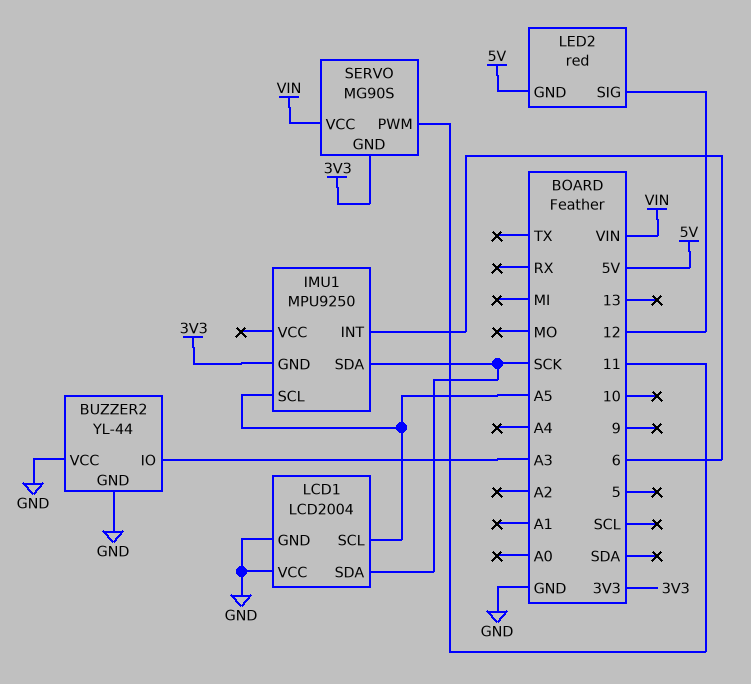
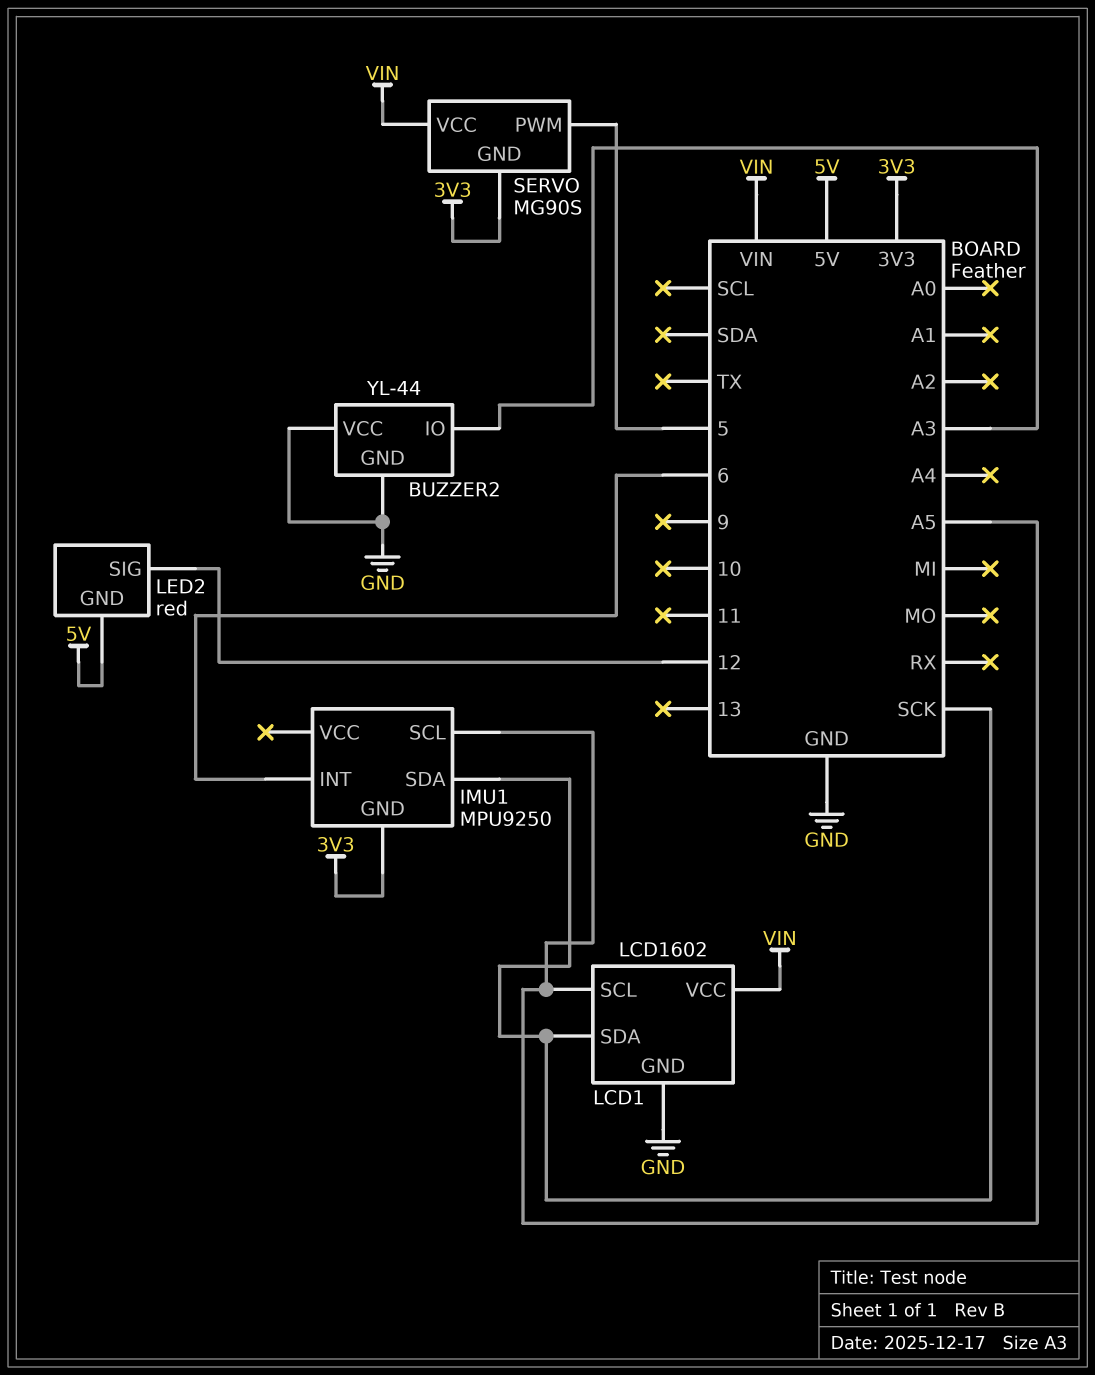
LCD1: LCD2004 -> LCD1602
LCD1 pin VCC: GND -> VIN
SERVO pin PWM: 11 -> 5

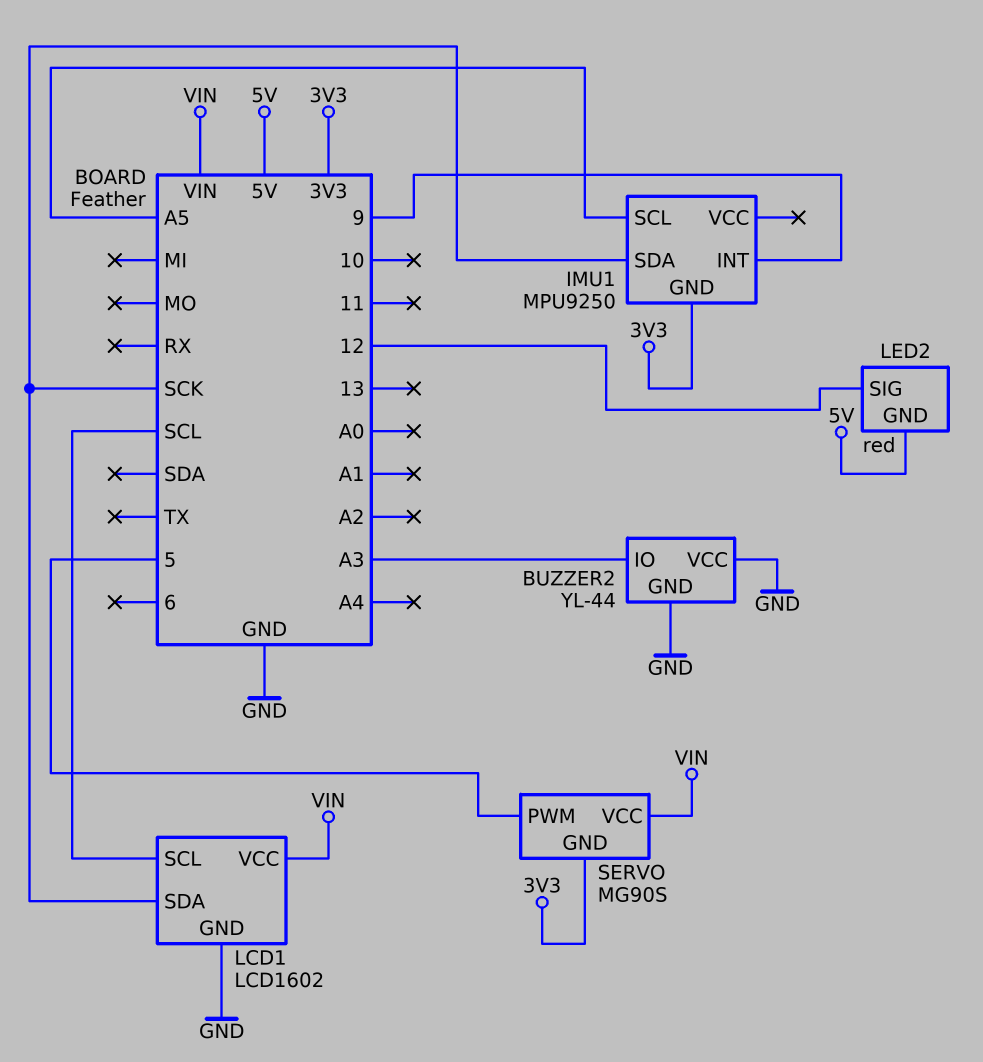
IMU1 pin INT: 6 -> 9
LCD1 pin SCL: A5 -> SCL

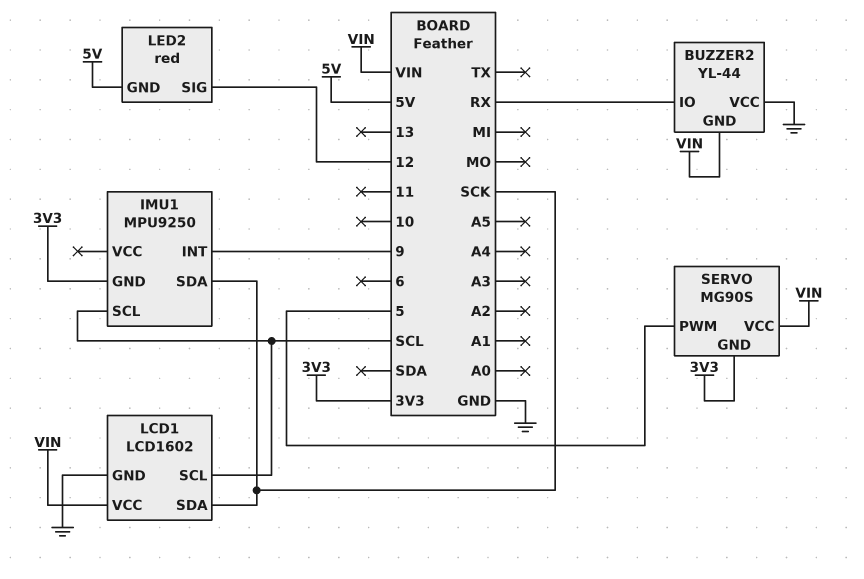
BUZZER2 pin GND: GND -> VIN
BUZZER2 pin IO: A3 -> RX
IMU1 pin SCL: A5 -> SCL

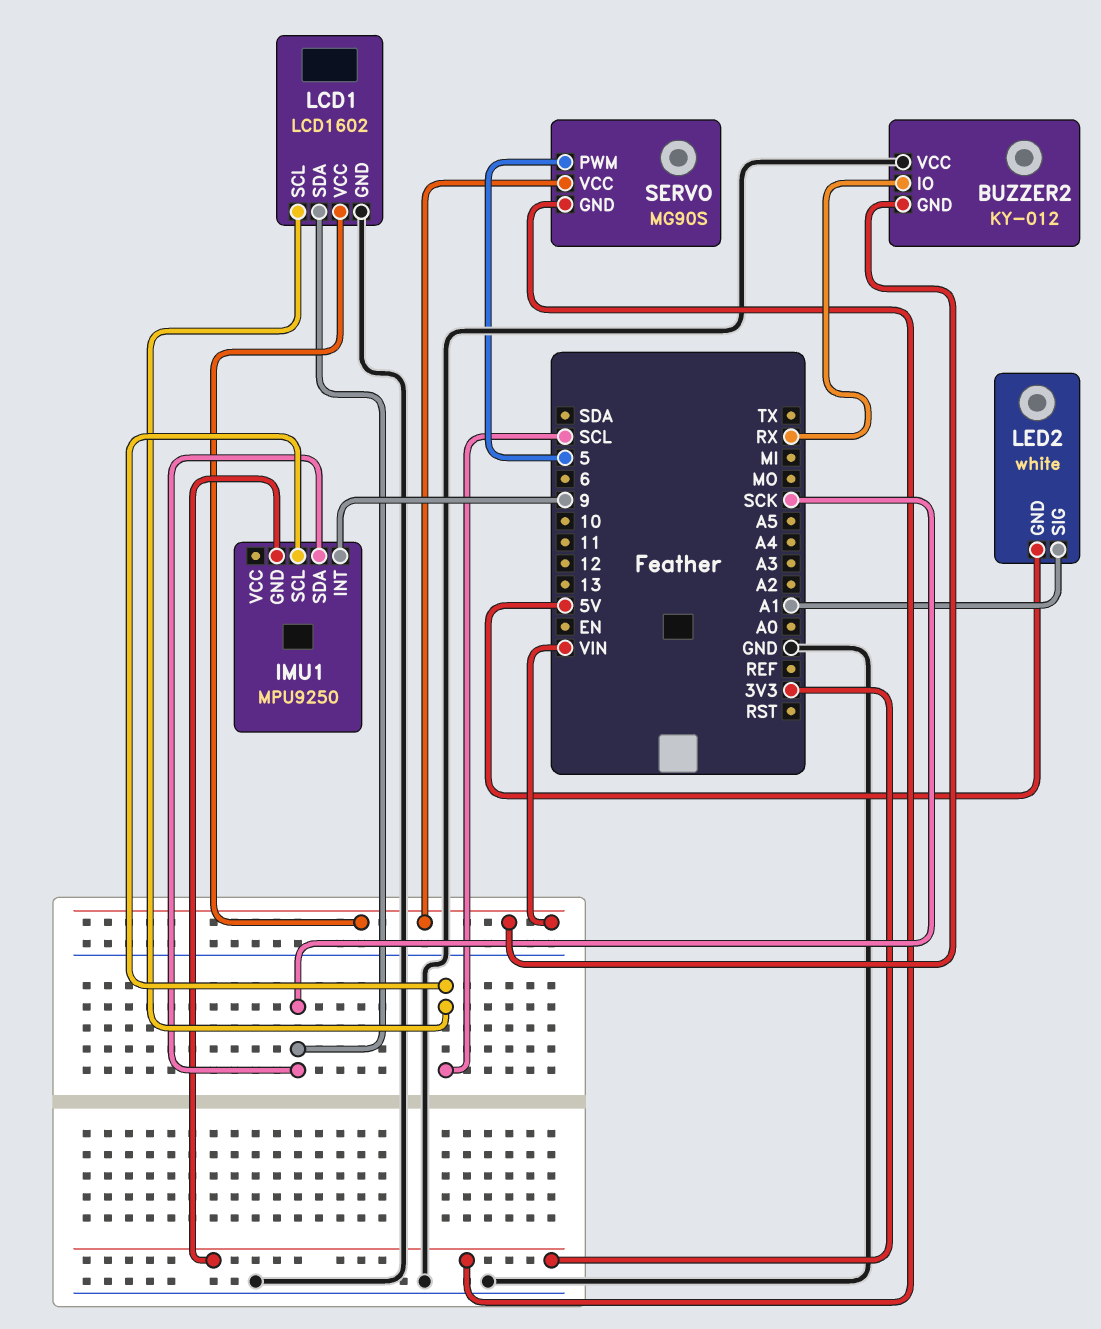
BUZZER2: YL-44 -> KY-012
LED2: red -> white
LED2 pin SIG: 12 -> A1

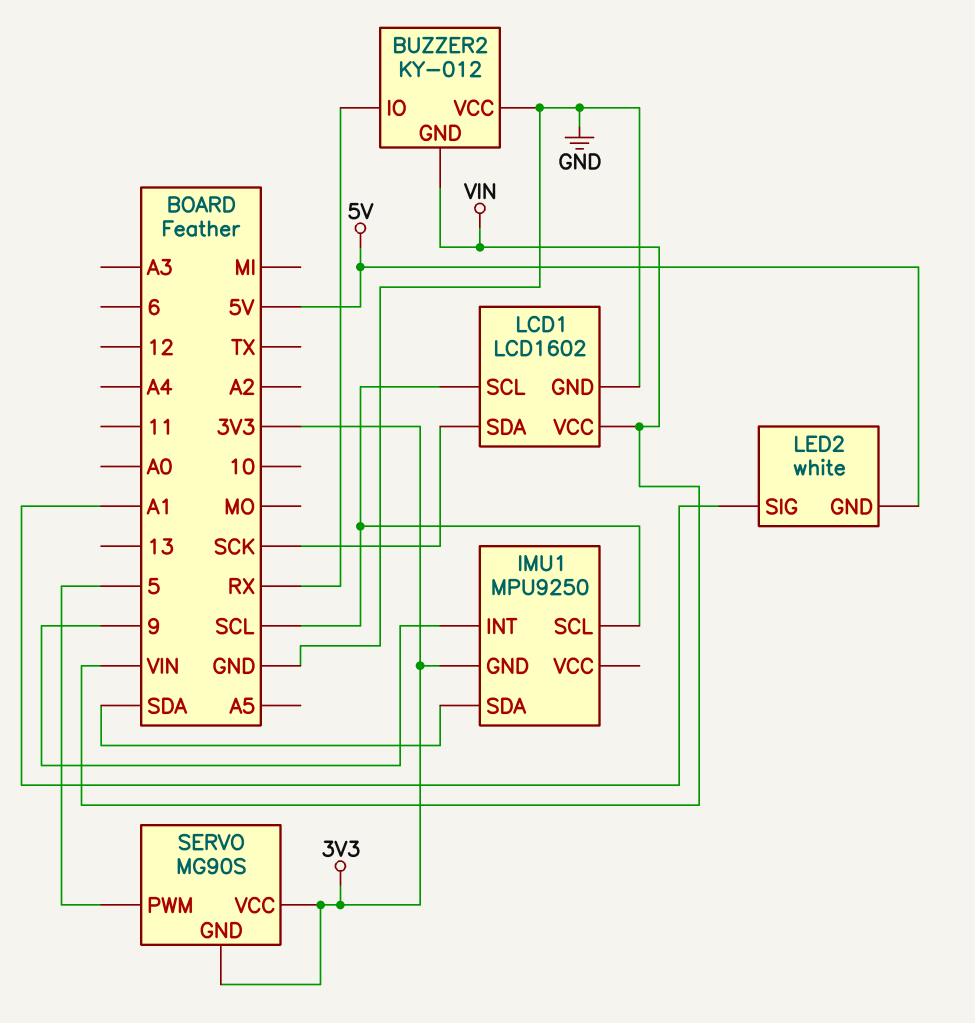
IMU1 pin SDA: SCK -> SDA
SERVO pin VCC: VIN -> 3V3

